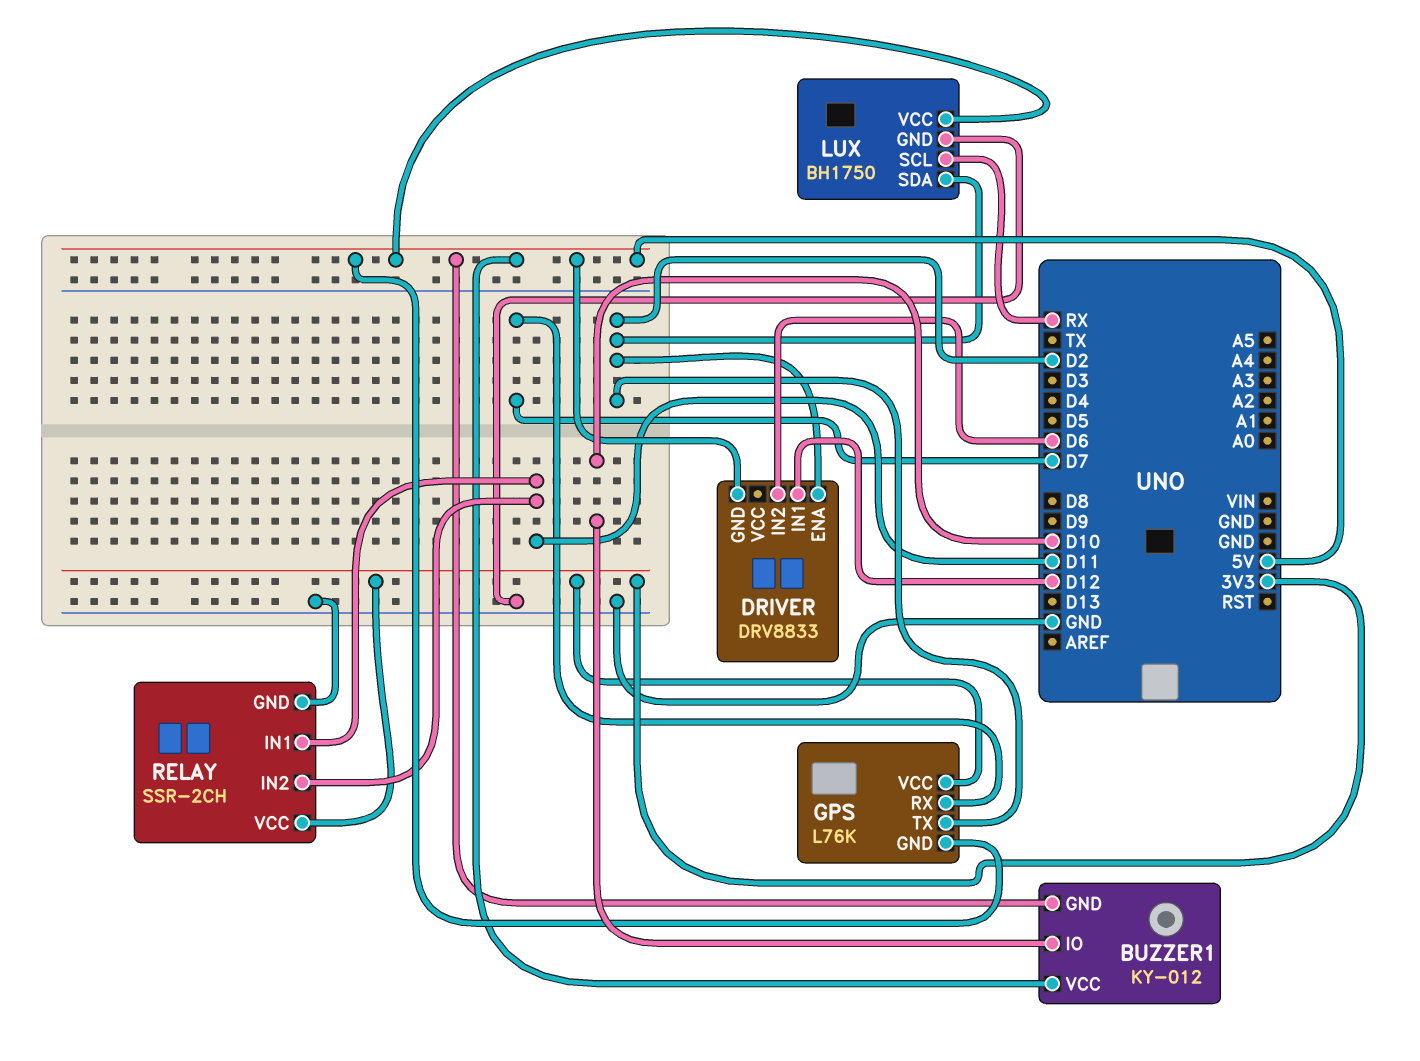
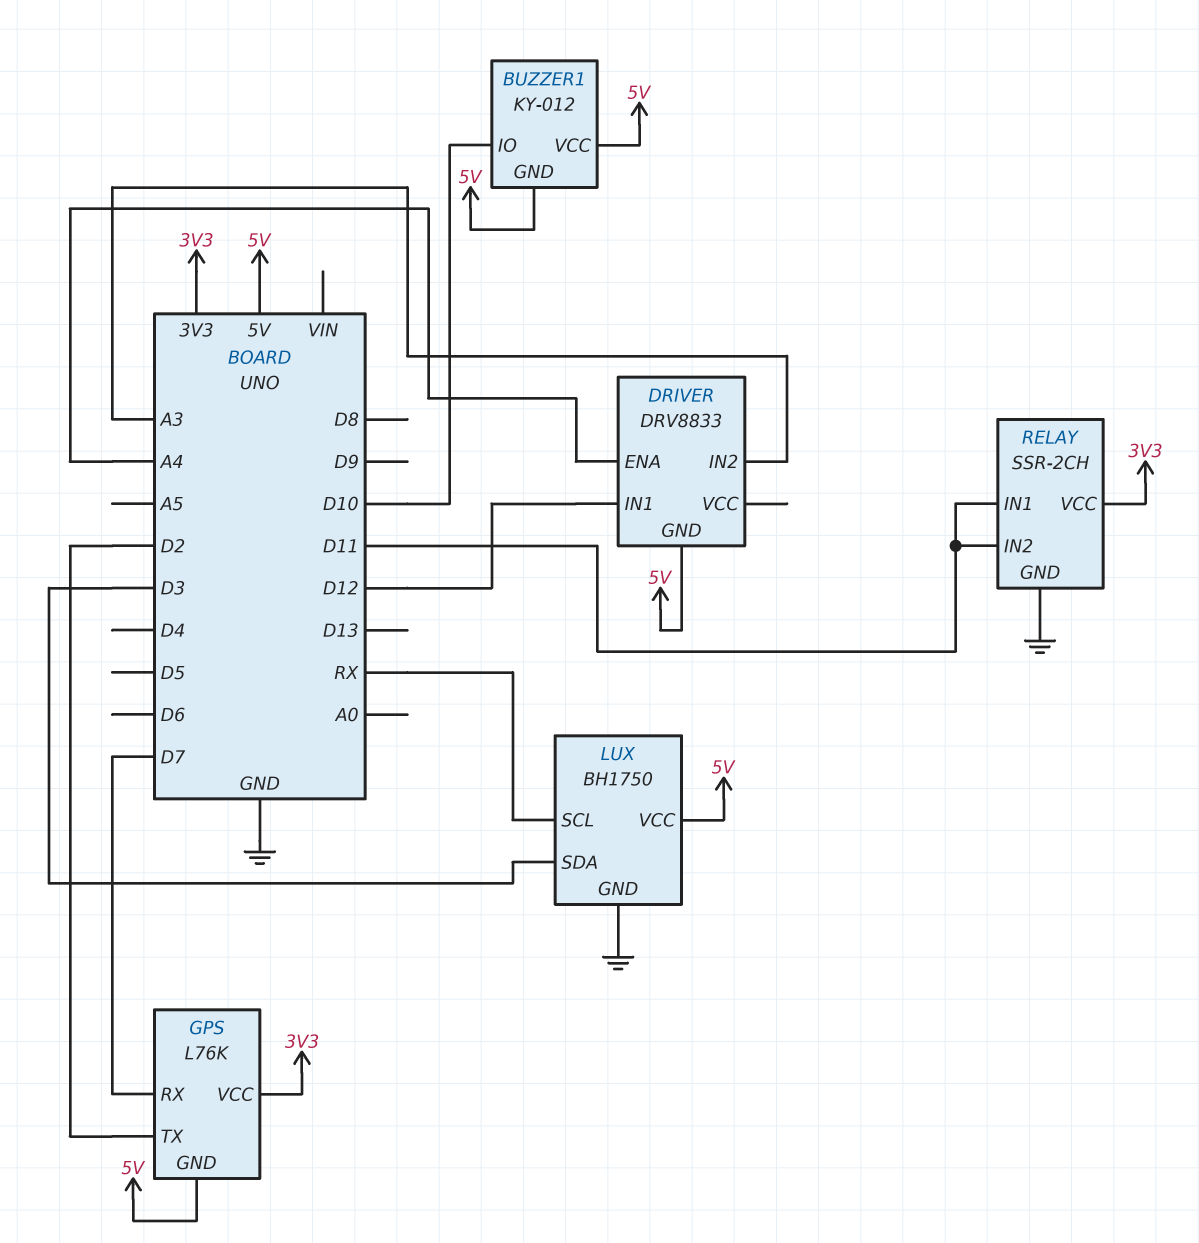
DRIVER pin ENA: D2 -> A4
DRIVER pin IN2: D6 -> A3
LUX pin SDA: D2 -> D3

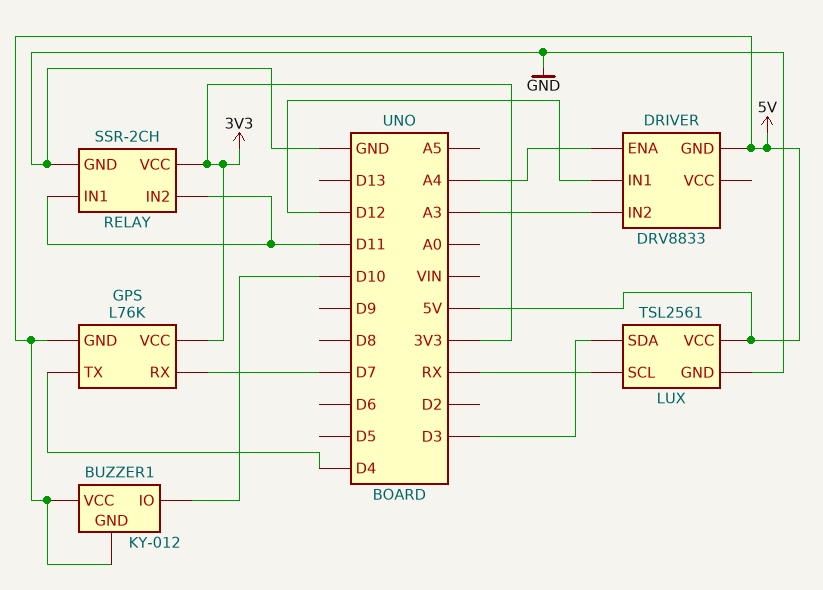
GPS pin TX: D2 -> D4
LUX: BH1750 -> TSL2561

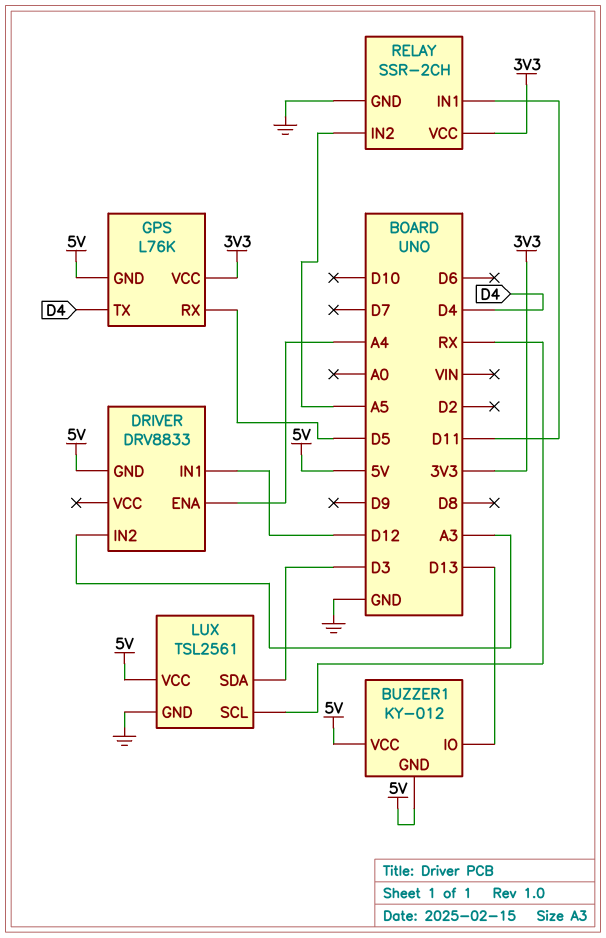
BUZZER1 pin IO: D10 -> D13
GPS pin RX: D7 -> D5
RELAY pin IN2: D11 -> A5

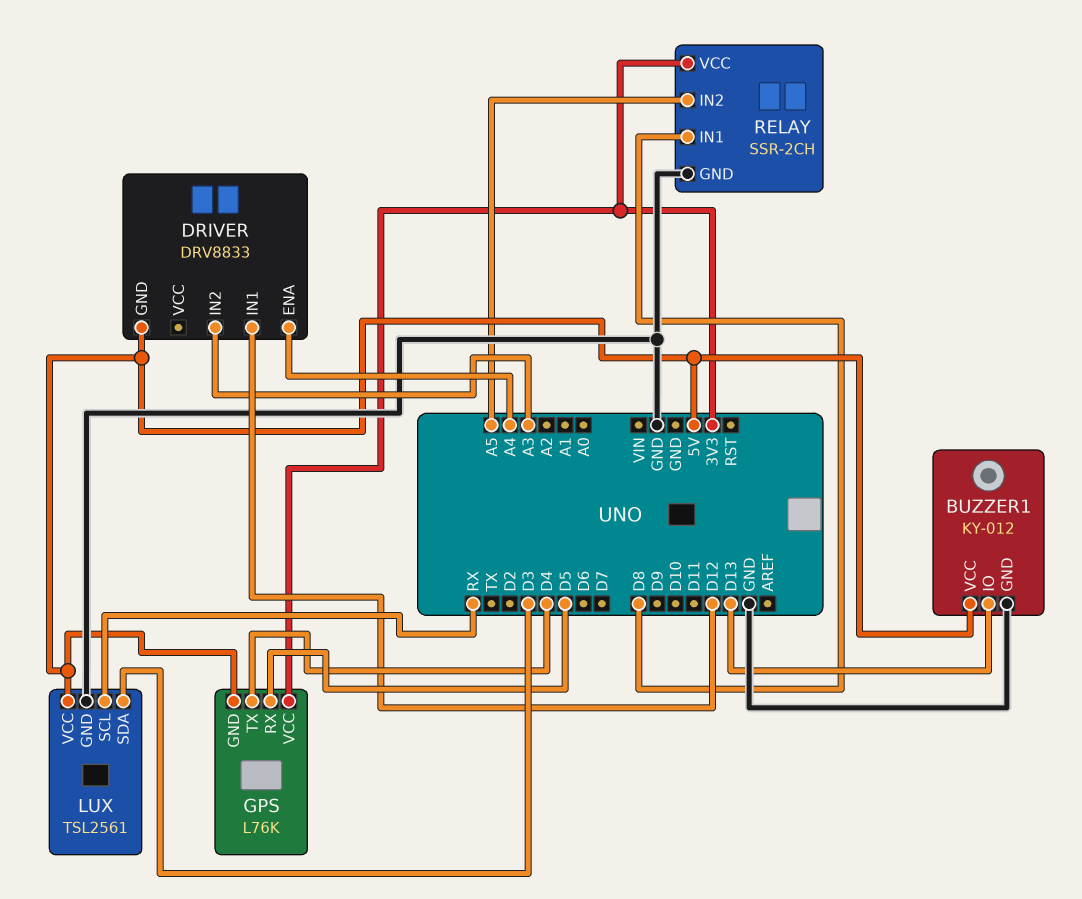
BUZZER1 pin GND: 5V -> GND
RELAY pin IN1: D11 -> D8

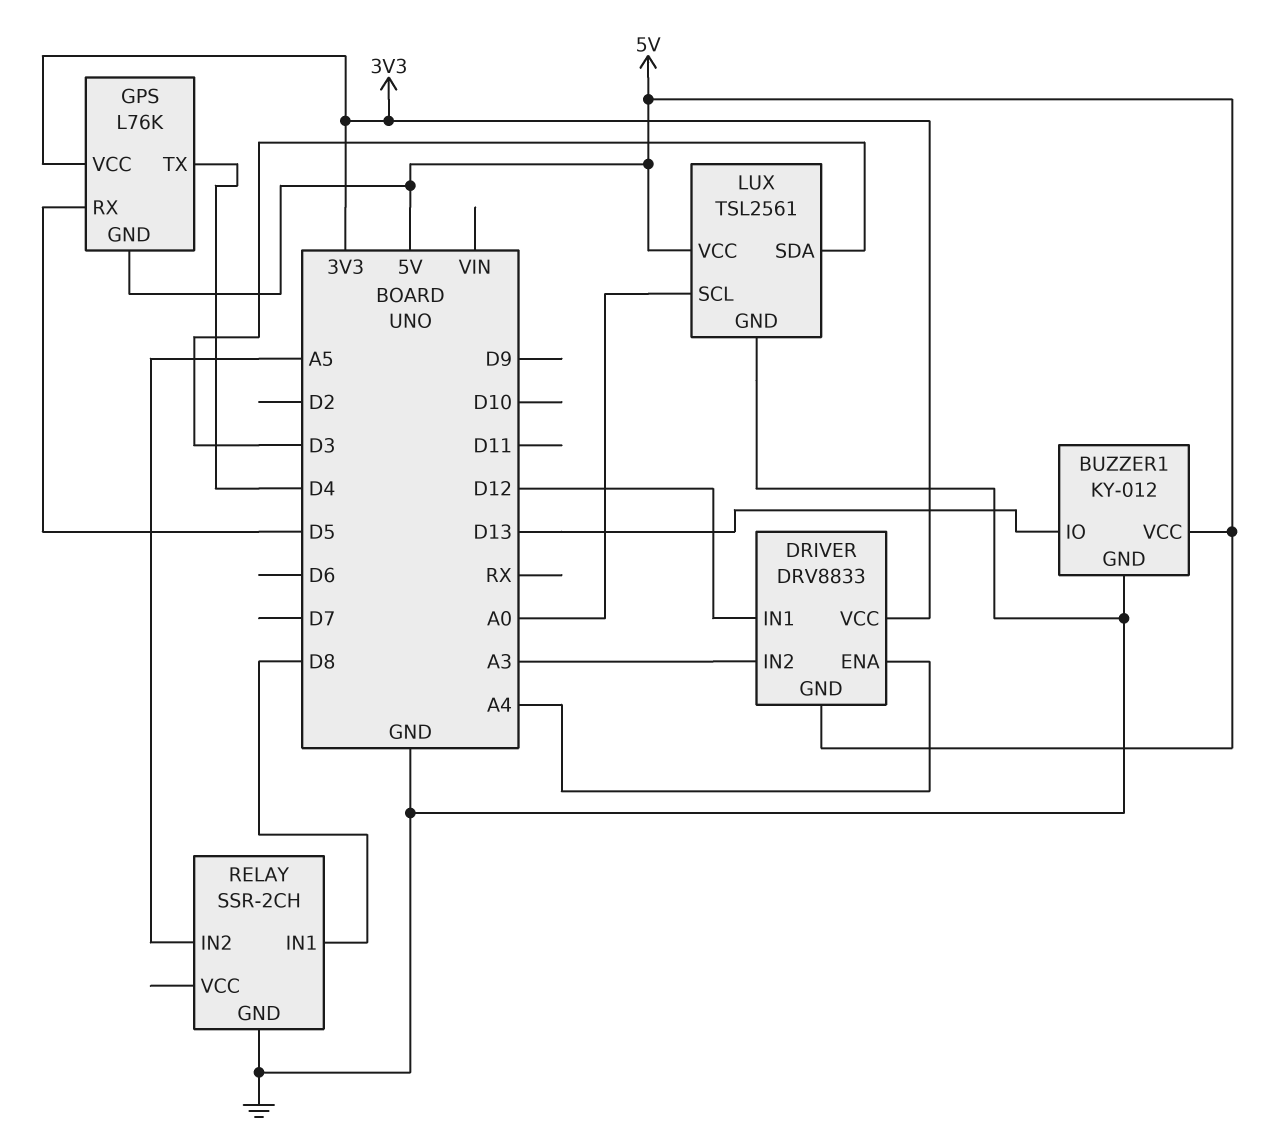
DRIVER pin VCC: none -> 3V3
LUX pin SCL: RX -> A0
RELAY pin VCC: 3V3 -> none

